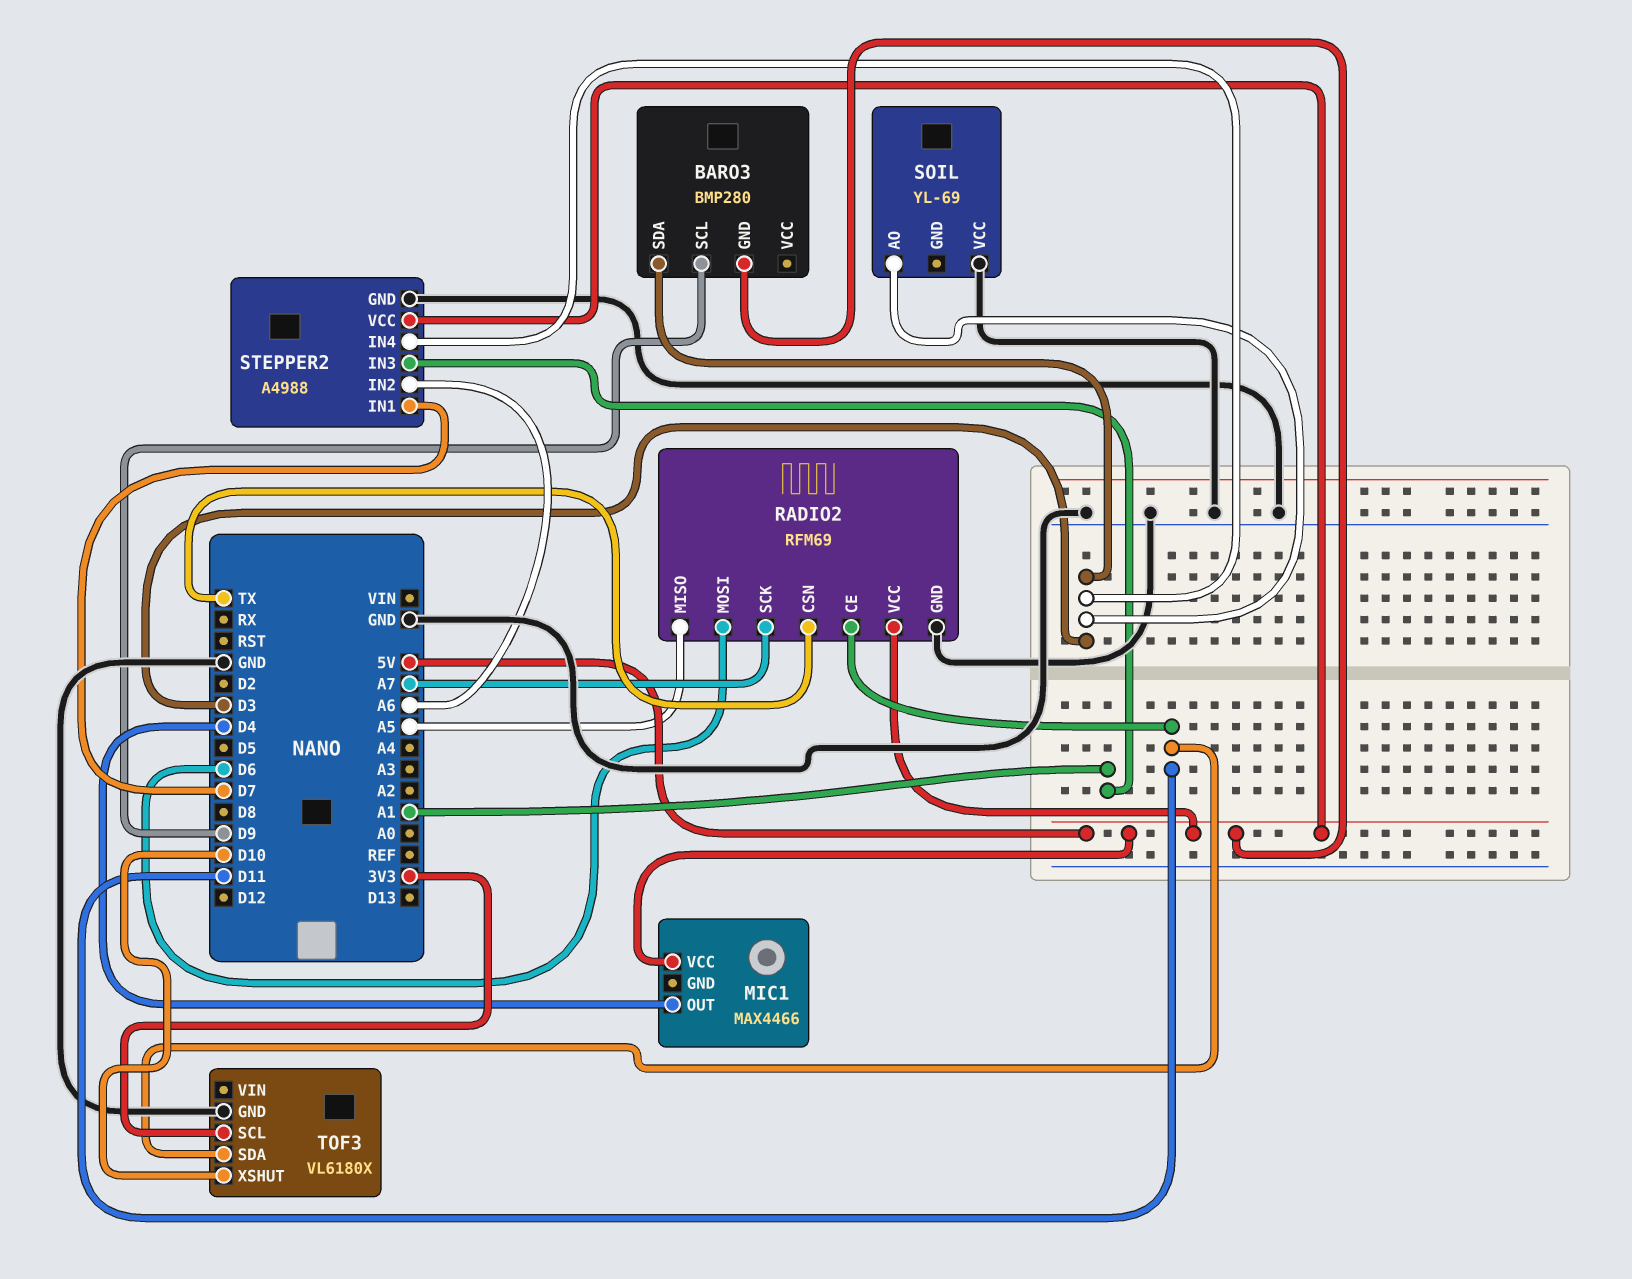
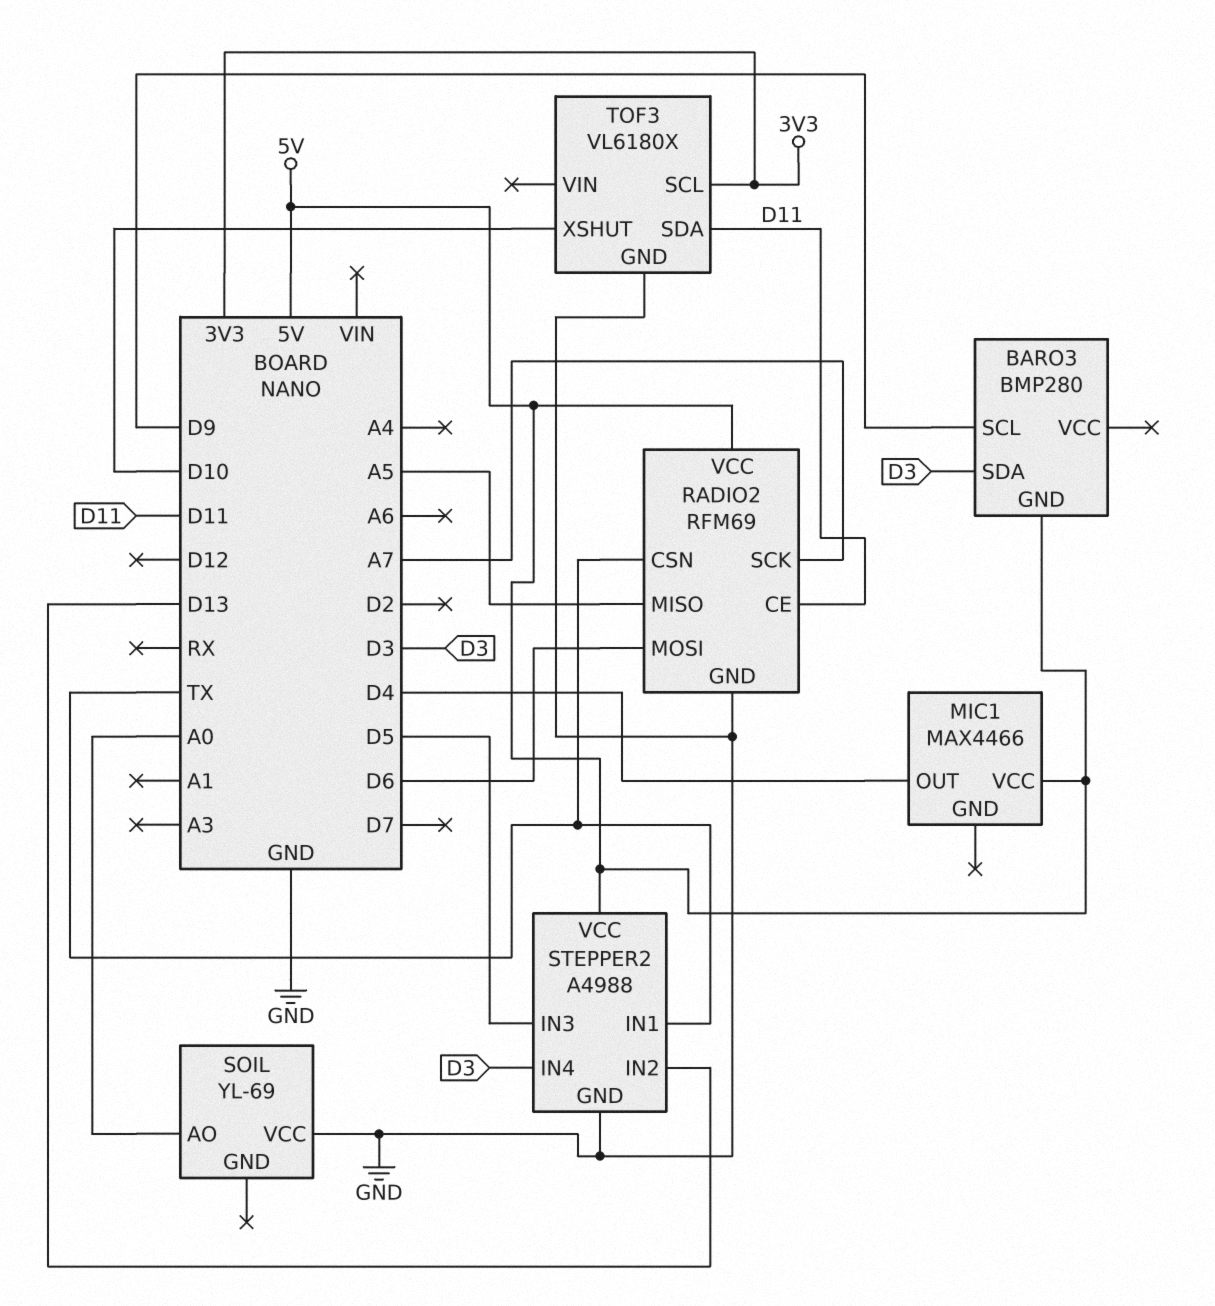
SOIL pin AO: D3 -> A0
STEPPER2 pin IN1: D7 -> TX
STEPPER2 pin IN2: A6 -> D13
STEPPER2 pin IN3: A1 -> D5

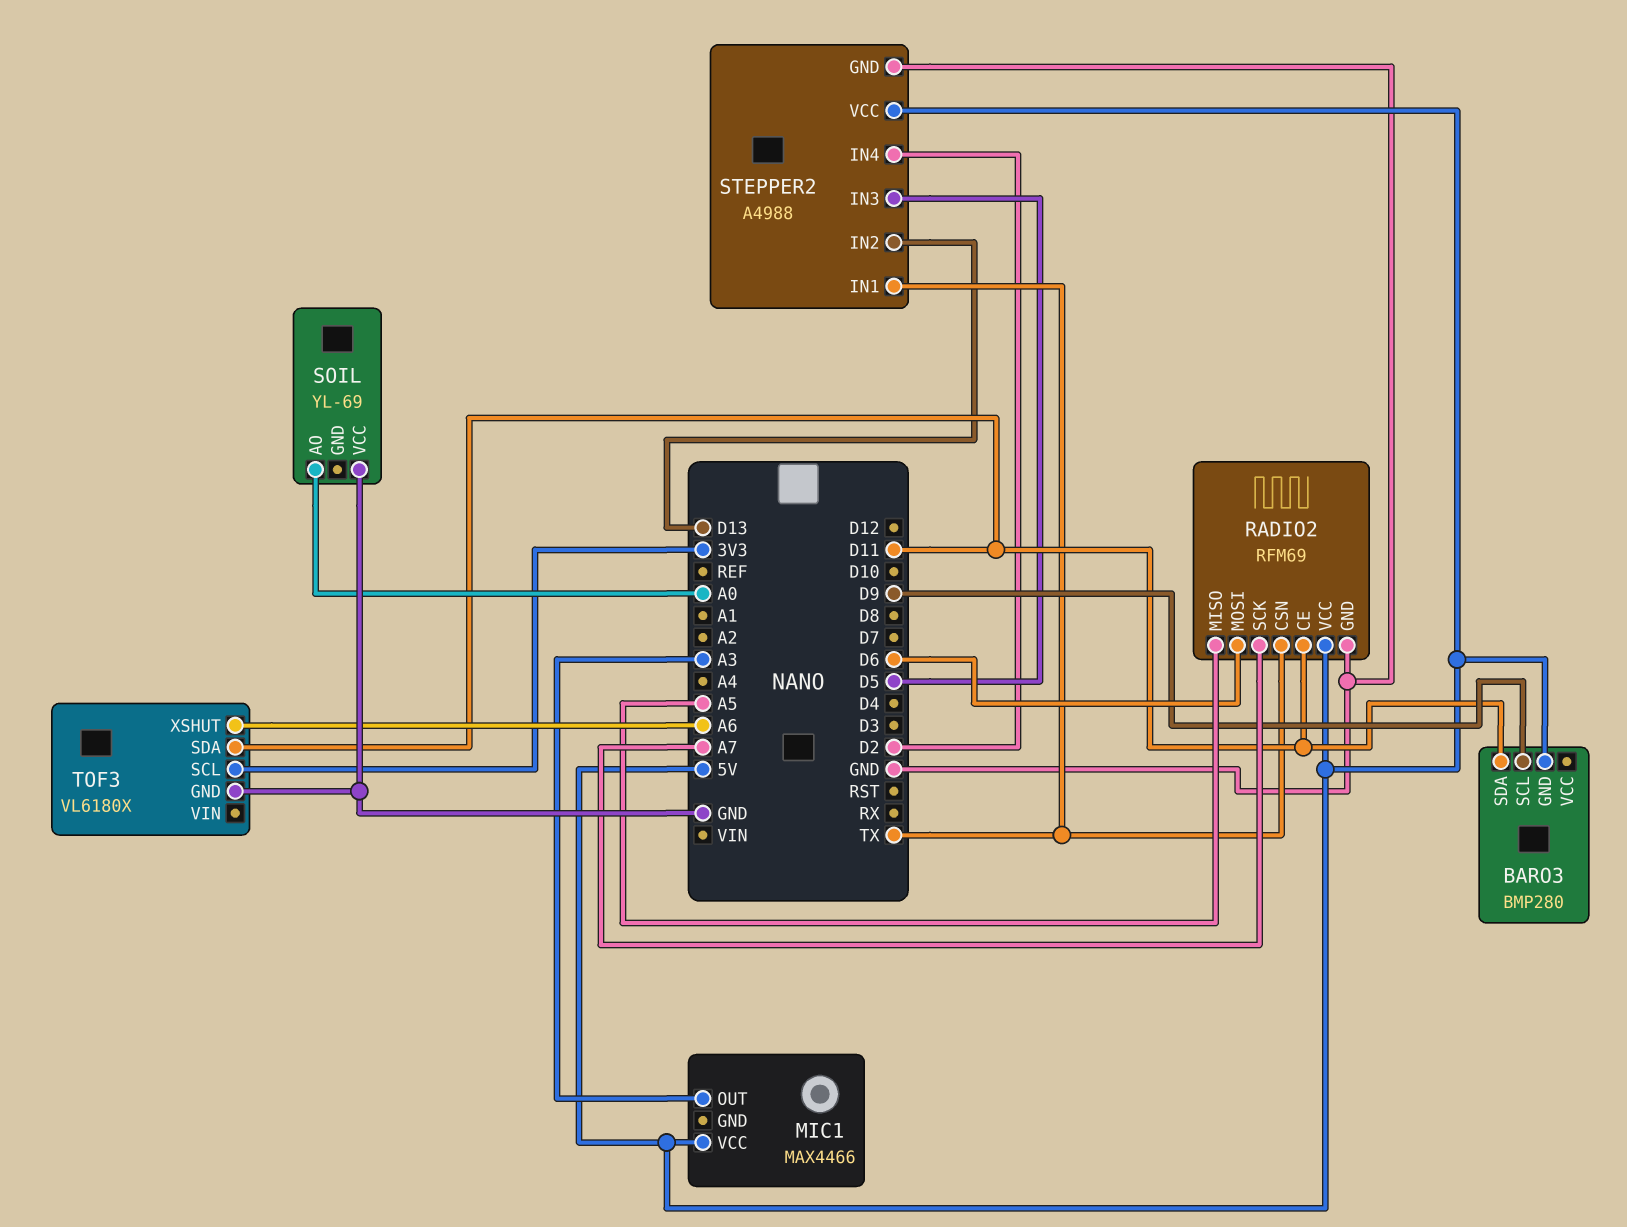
BARO3 pin SDA: D3 -> D11
MIC1 pin OUT: D4 -> A3
STEPPER2 pin IN4: D3 -> D2
TOF3 pin XSHUT: D10 -> A6

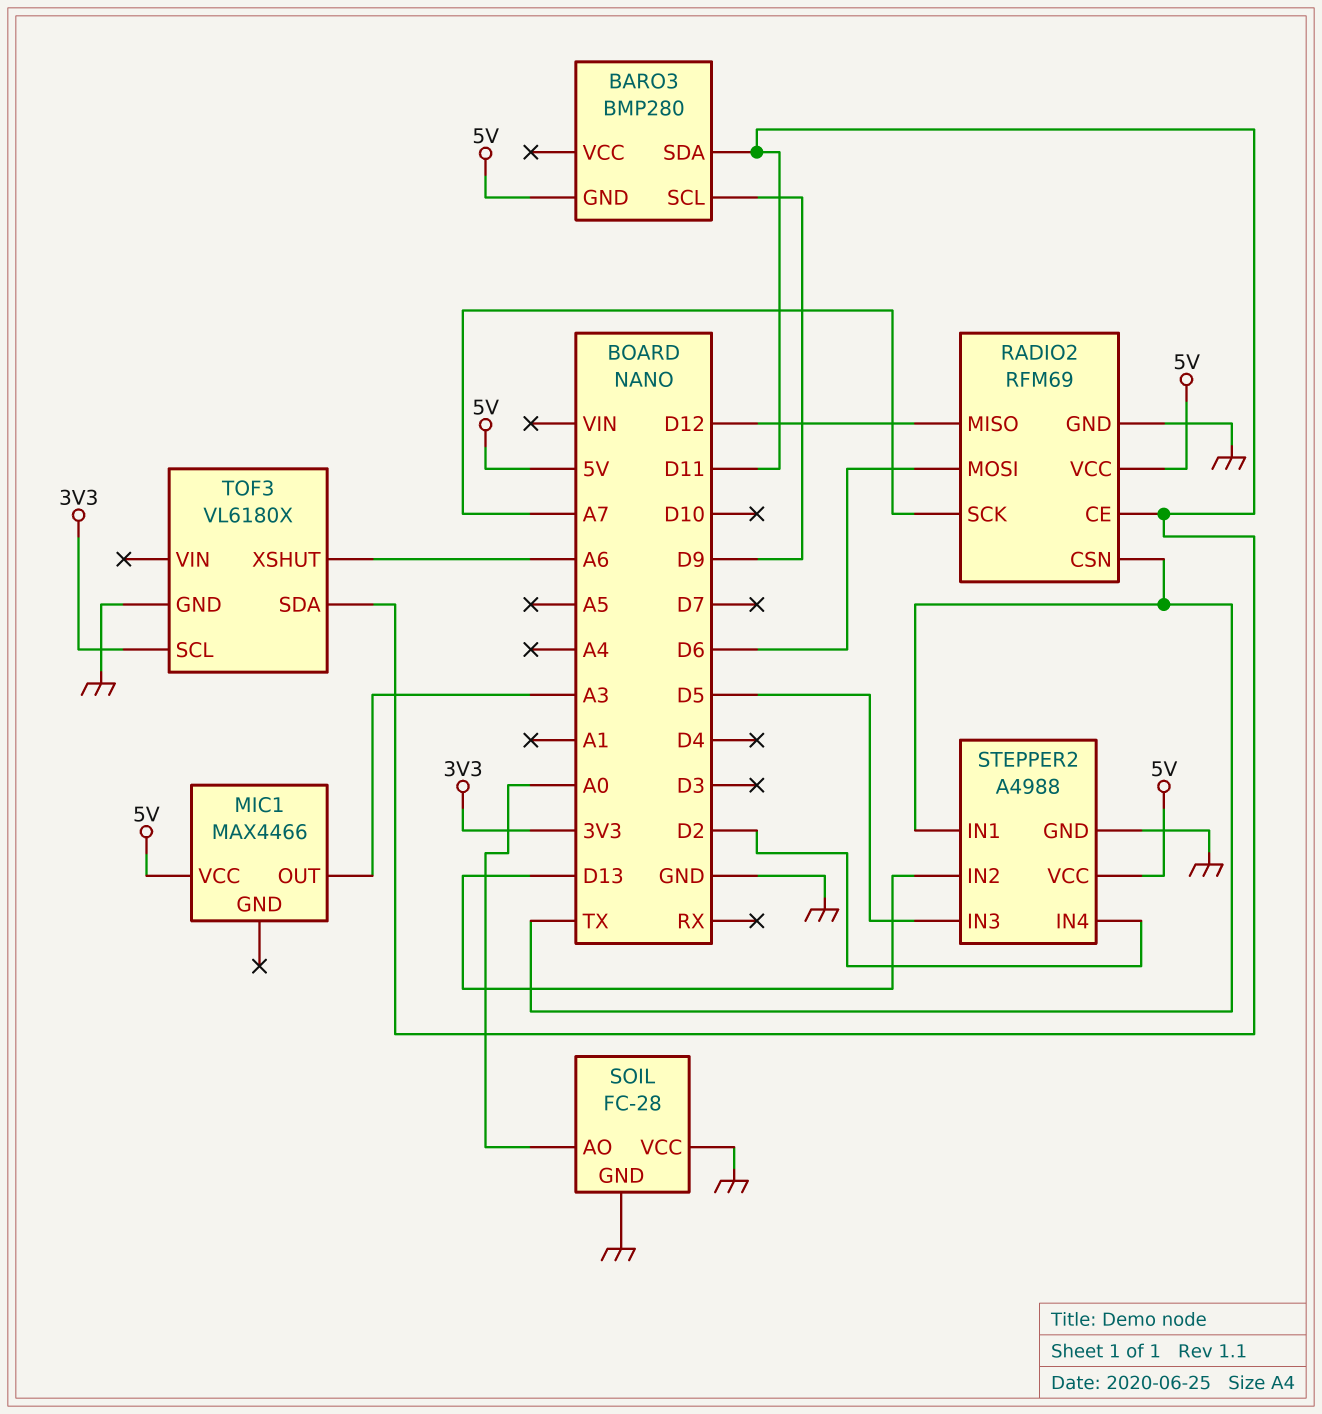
RADIO2 pin MISO: A5 -> D12
SOIL: YL-69 -> FC-28
SOIL pin GND: none -> GND

